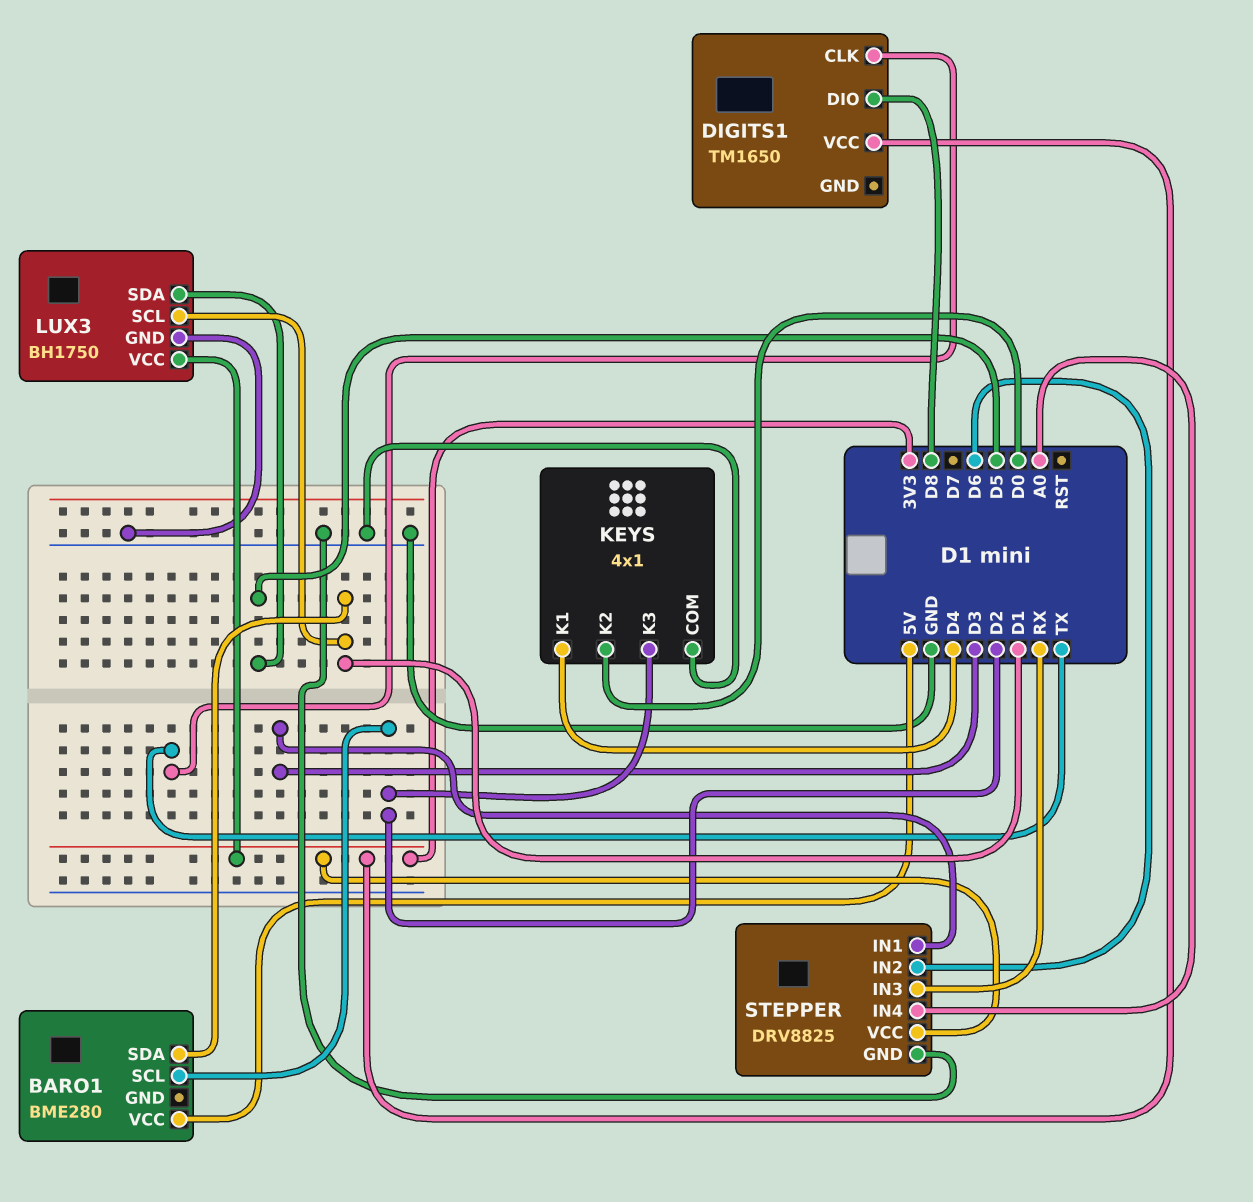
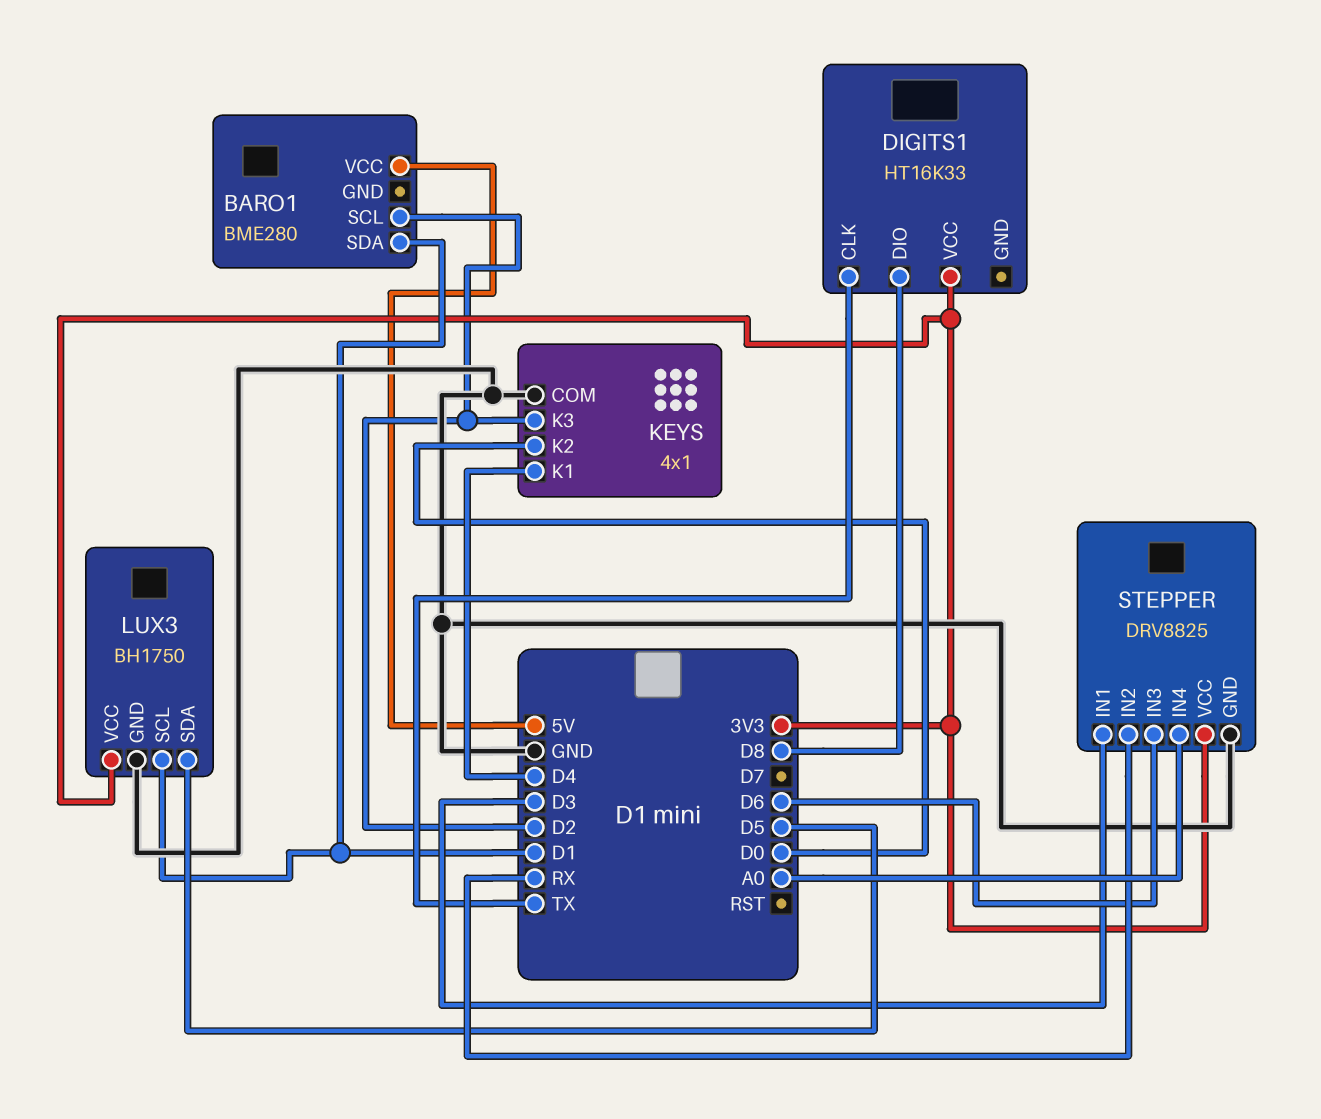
DIGITS1: TM1650 -> HT16K33
STEPPER pin IN2: D6 -> RX
STEPPER pin IN3: RX -> D6

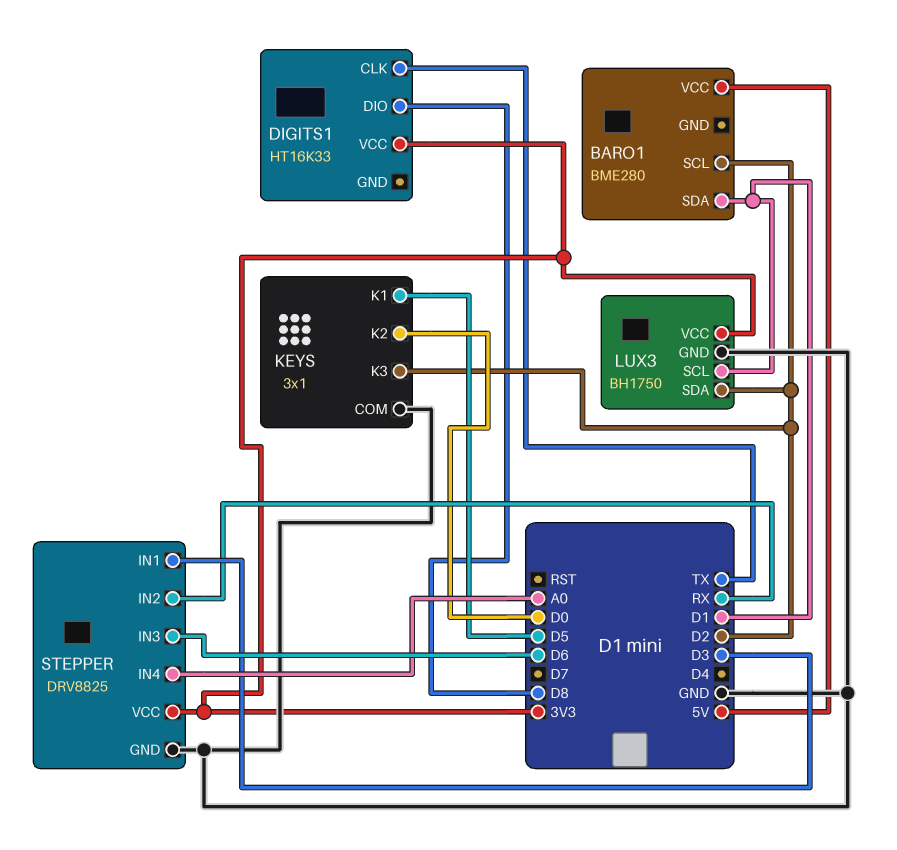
KEYS: 4x1 -> 3x1
KEYS pin K1: D4 -> D5
LUX3 pin SDA: D5 -> D2

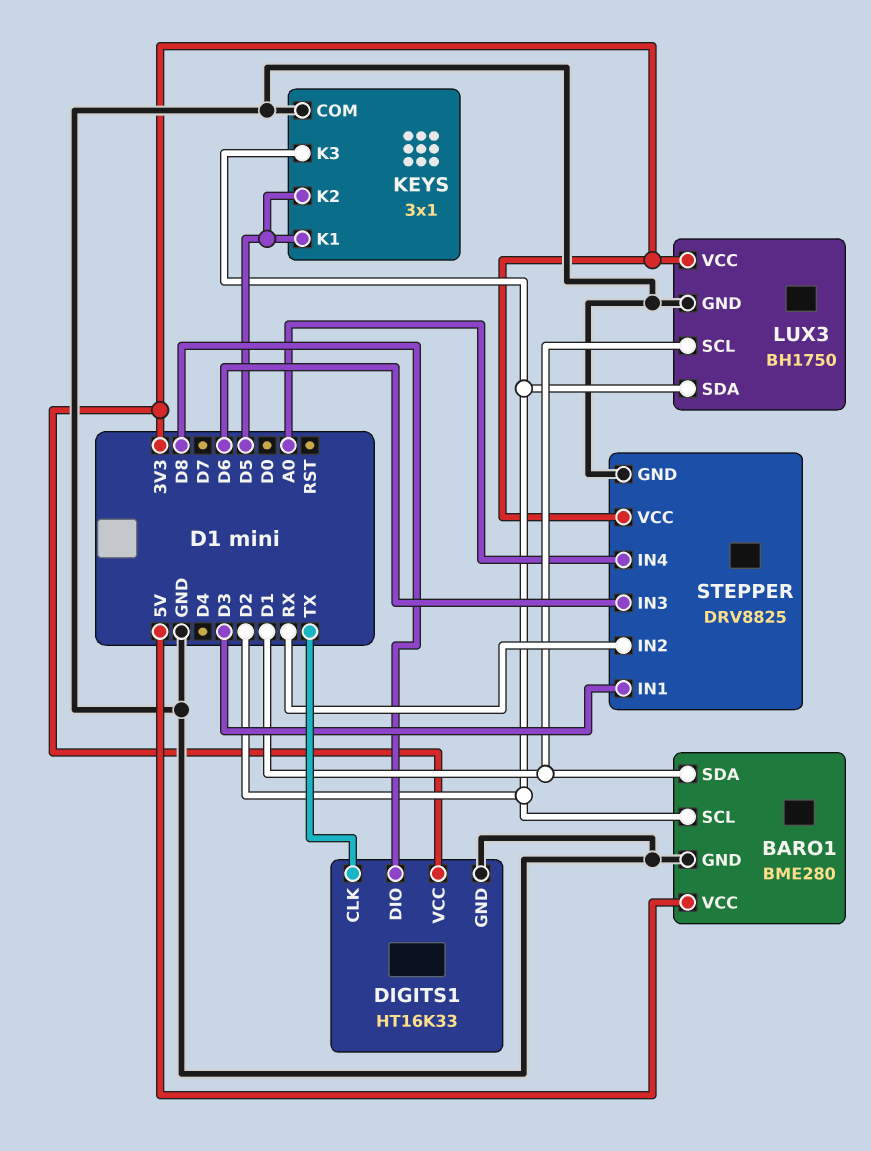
BARO1 pin GND: none -> GND
DIGITS1 pin GND: none -> GND
KEYS pin K2: D0 -> D5

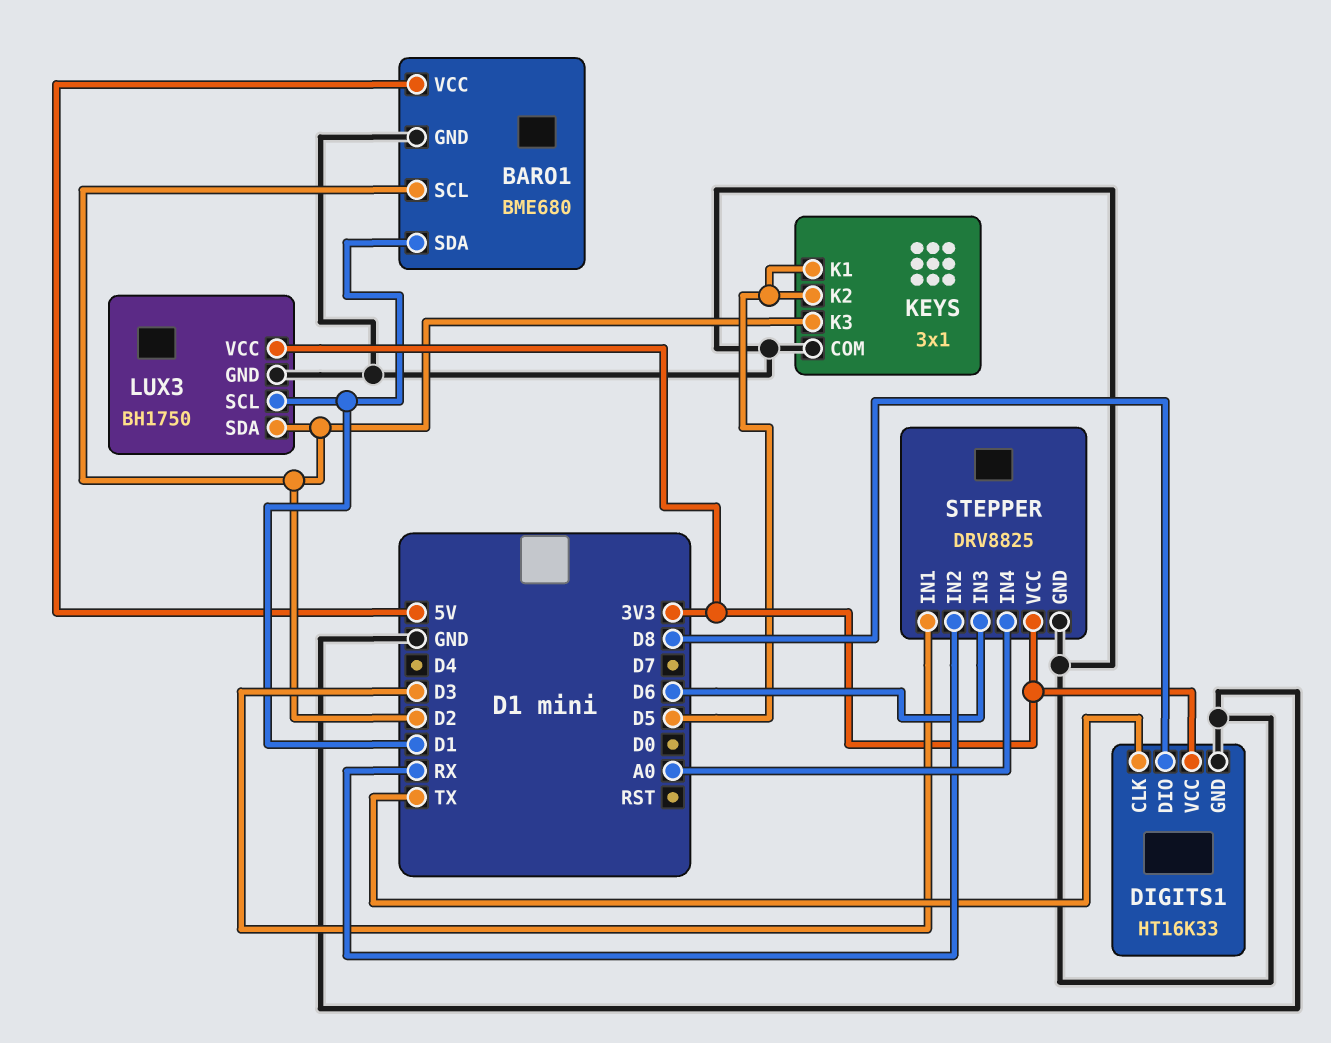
BARO1: BME280 -> BME680

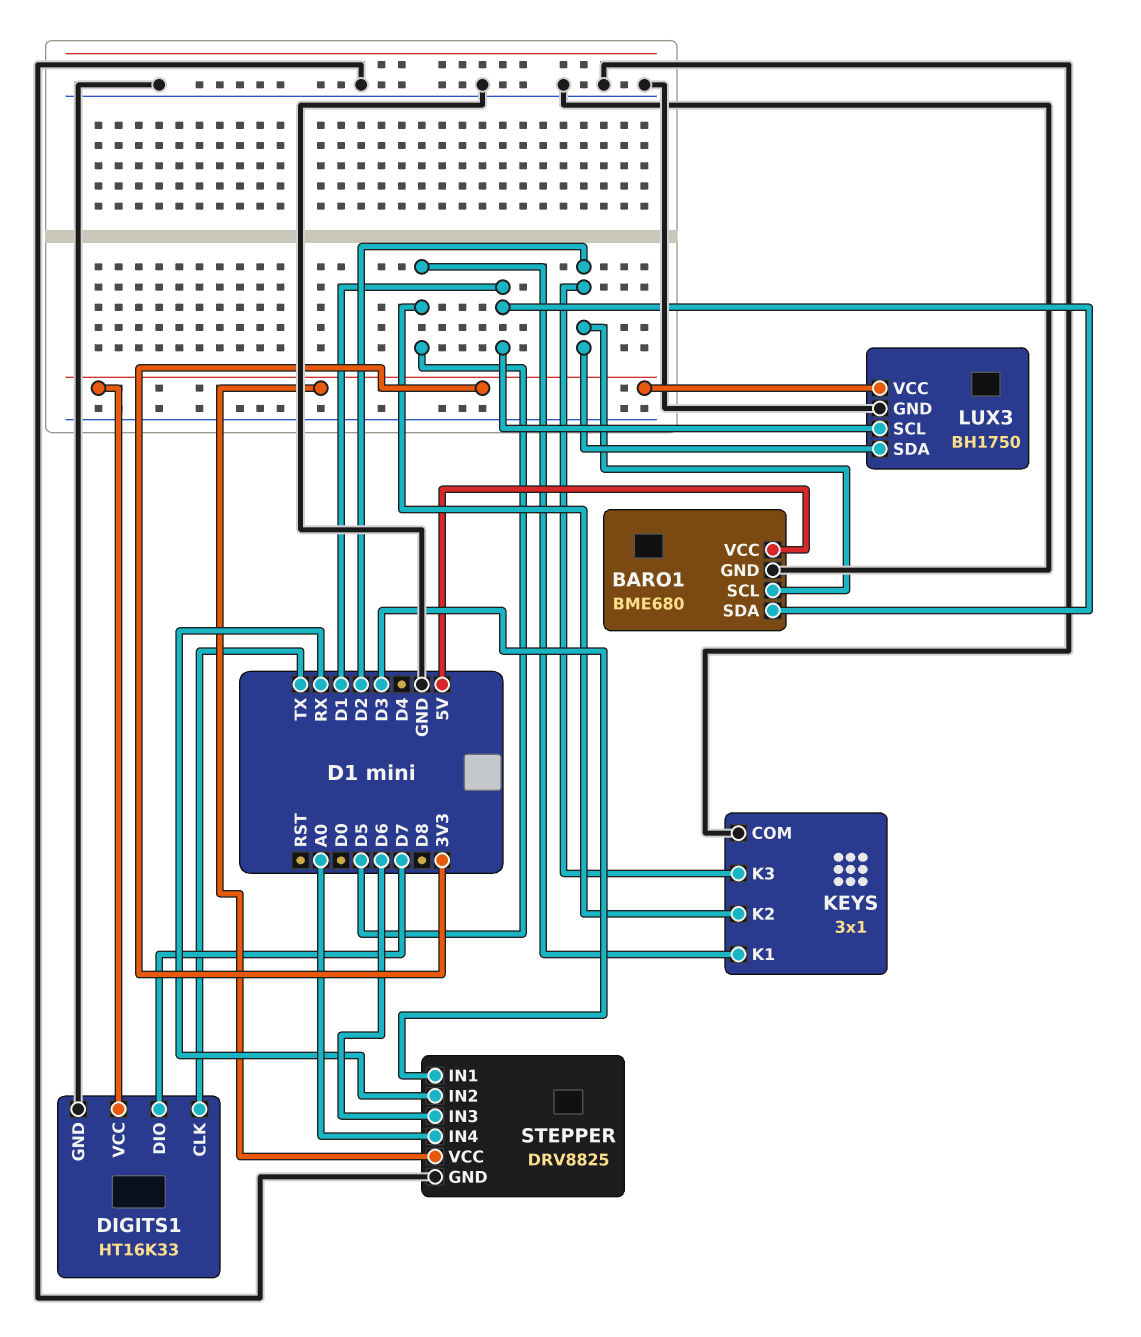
DIGITS1 pin DIO: D8 -> D7

